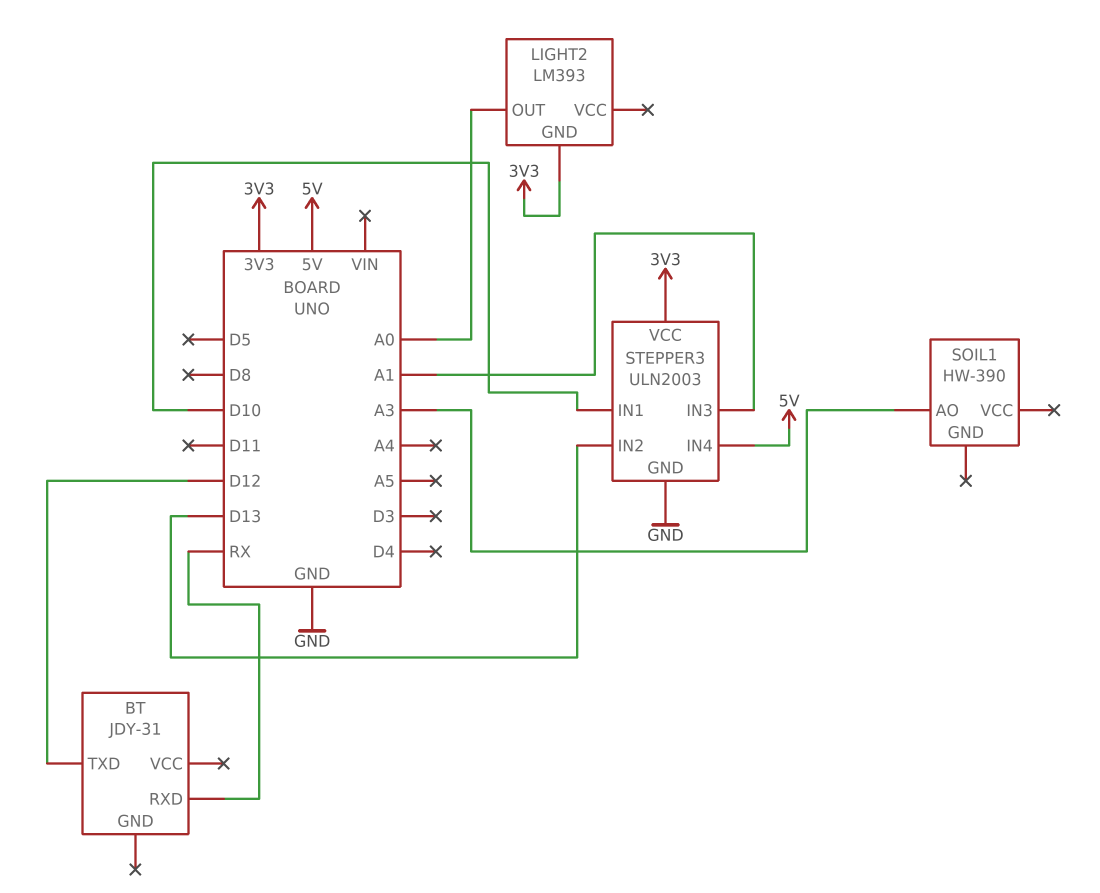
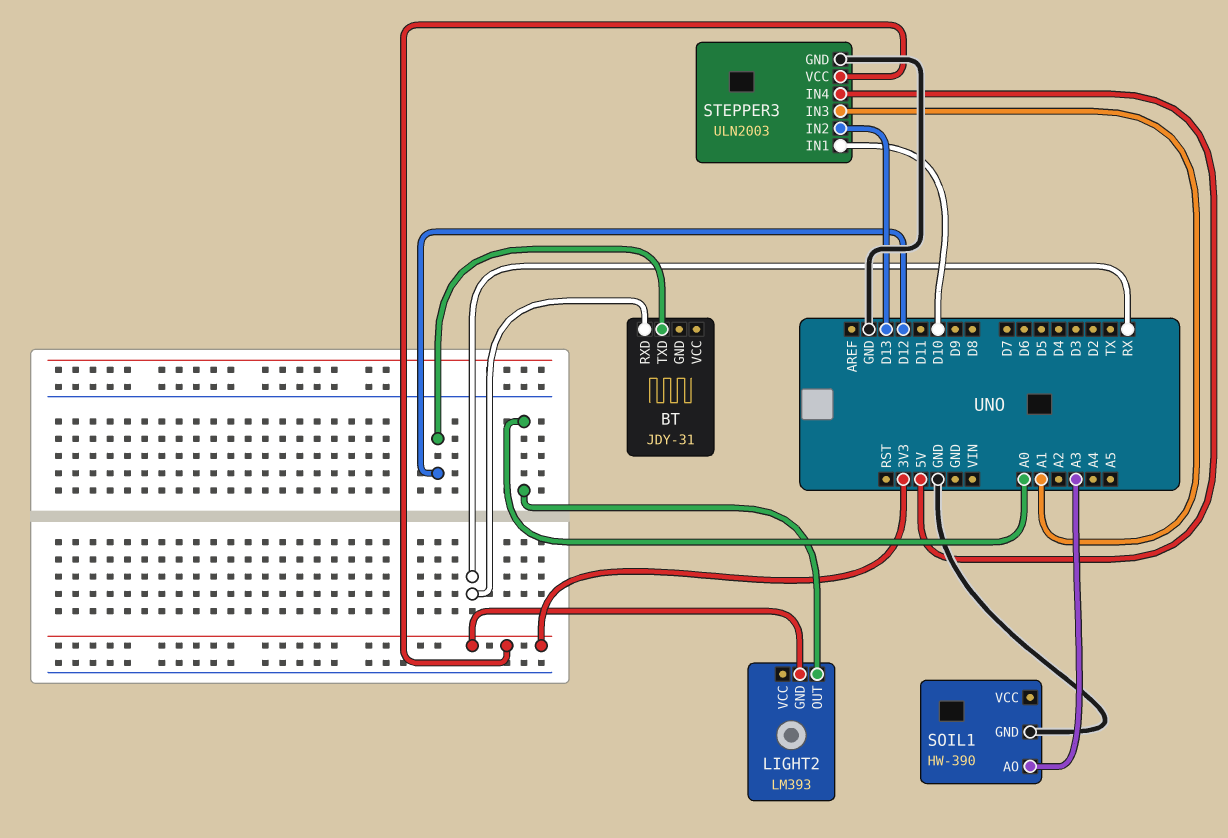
SOIL1 pin GND: none -> GND

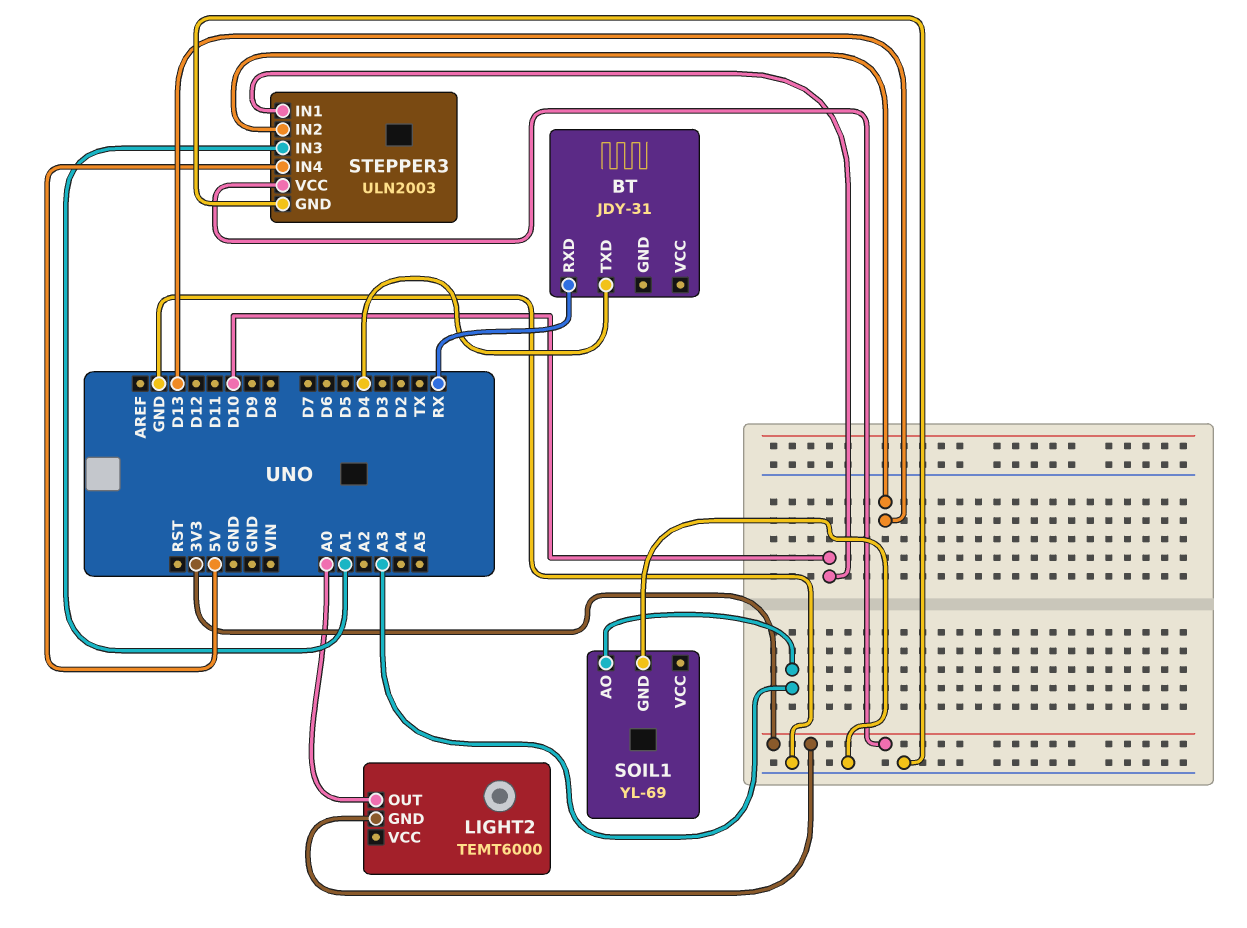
BT pin TXD: D12 -> D4
LIGHT2: LM393 -> TEMT6000
SOIL1: HW-390 -> YL-69

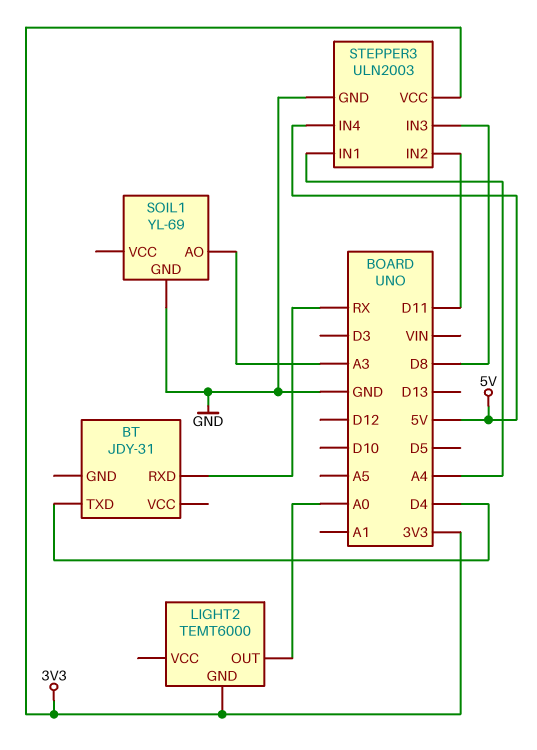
STEPPER3 pin IN1: D10 -> A4
STEPPER3 pin IN2: D13 -> D11
STEPPER3 pin IN3: A1 -> D8

